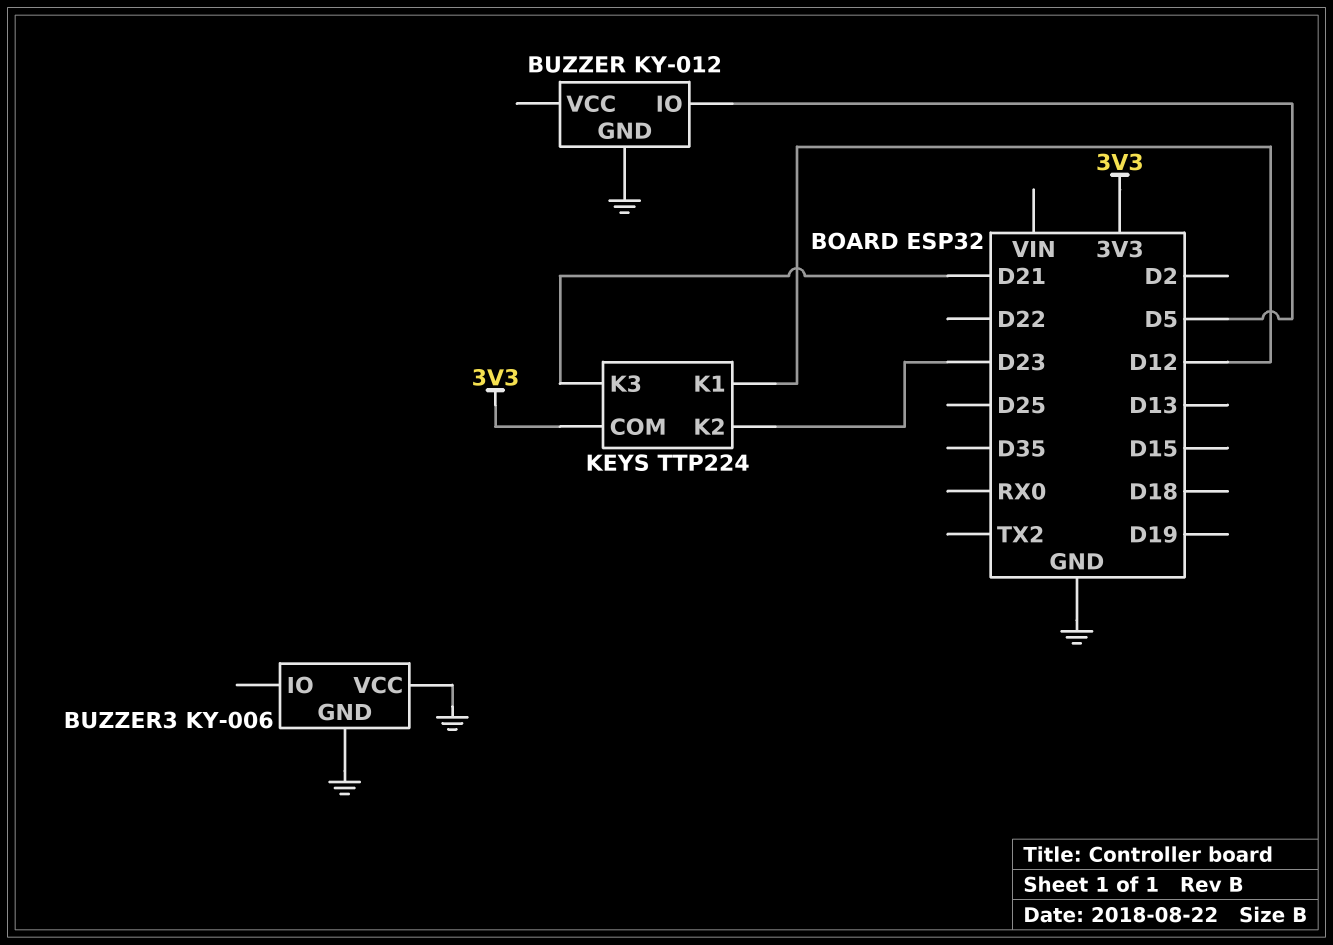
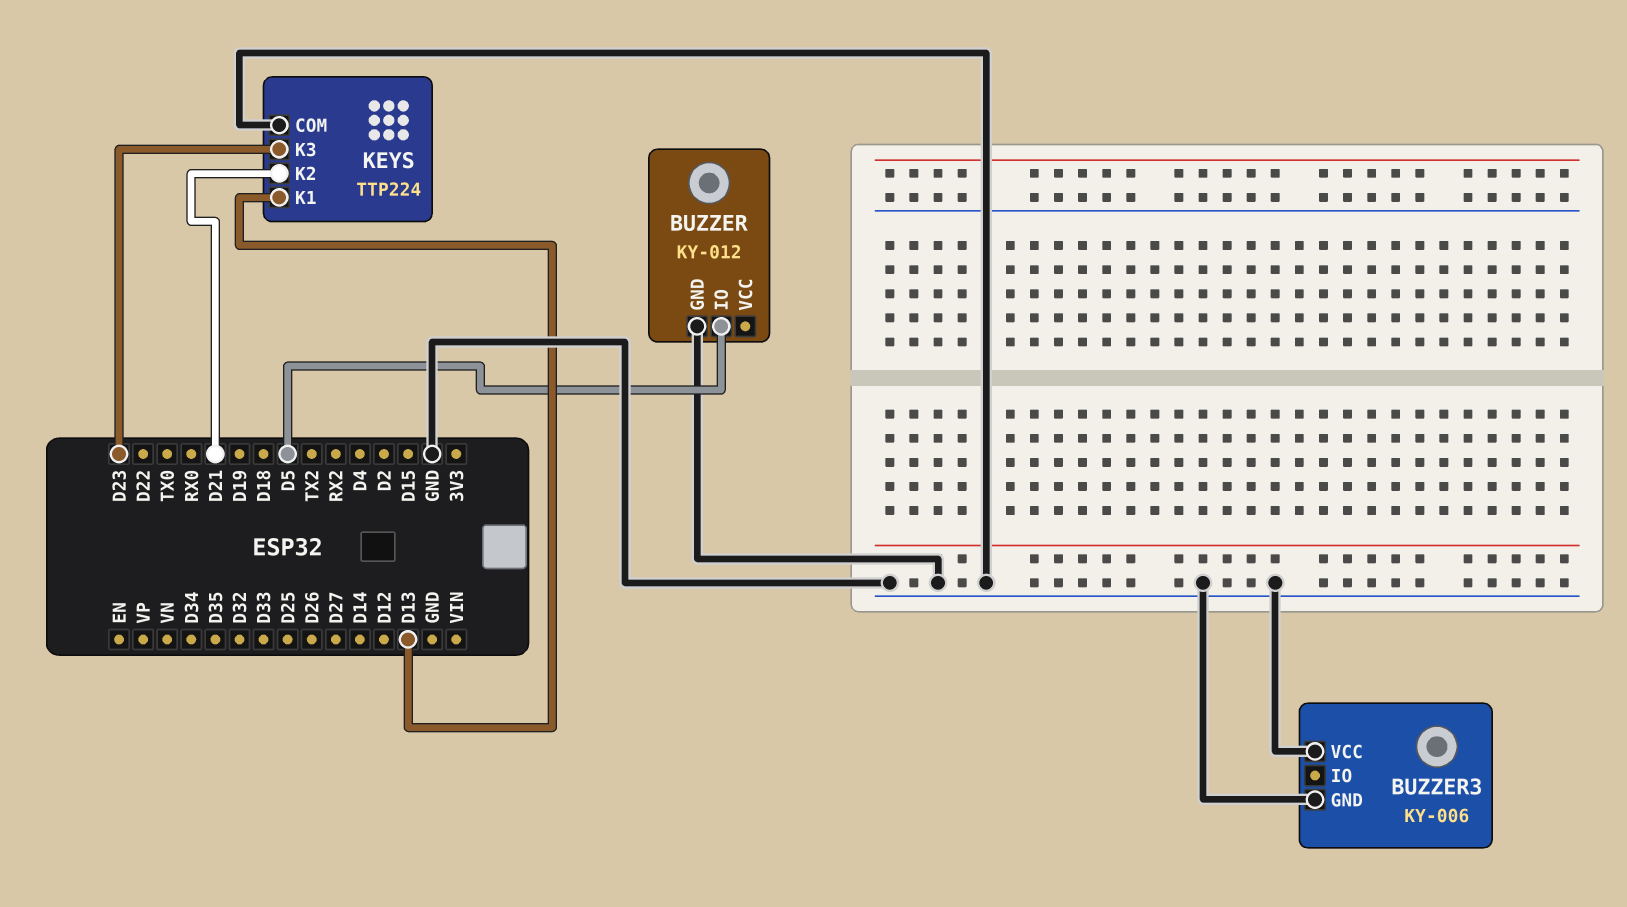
KEYS pin COM: 3V3 -> GND
KEYS pin K1: D12 -> D13
KEYS pin K2: D23 -> D21
KEYS pin K3: D21 -> D23

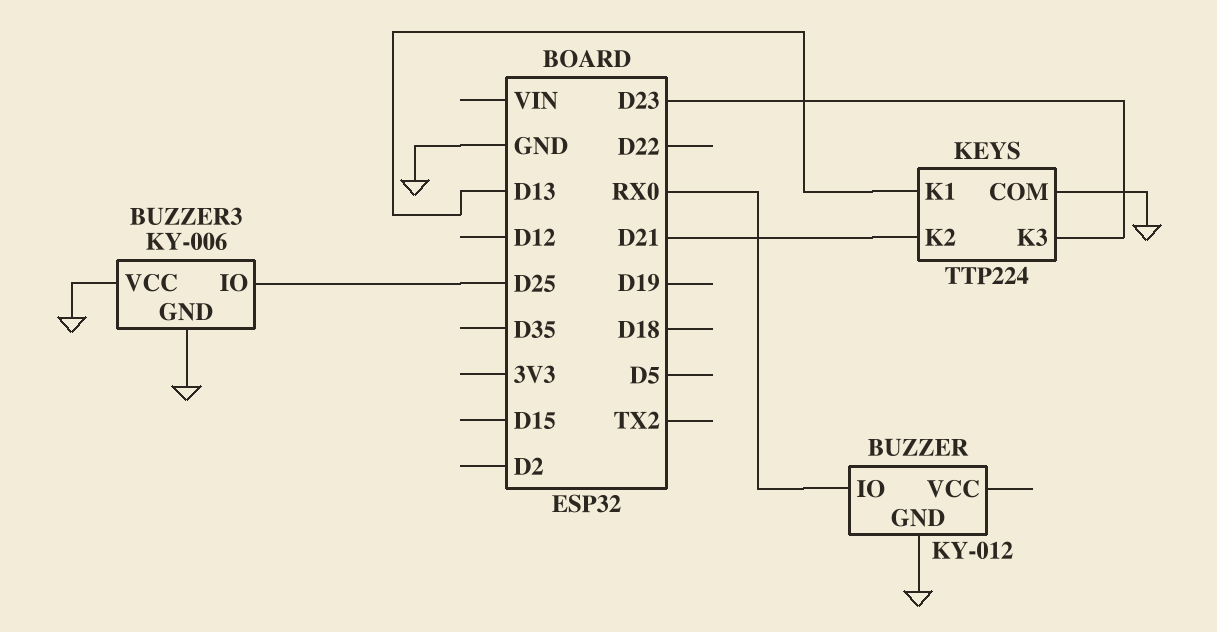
BUZZER pin IO: D5 -> RX0
BUZZER3 pin IO: none -> D25

